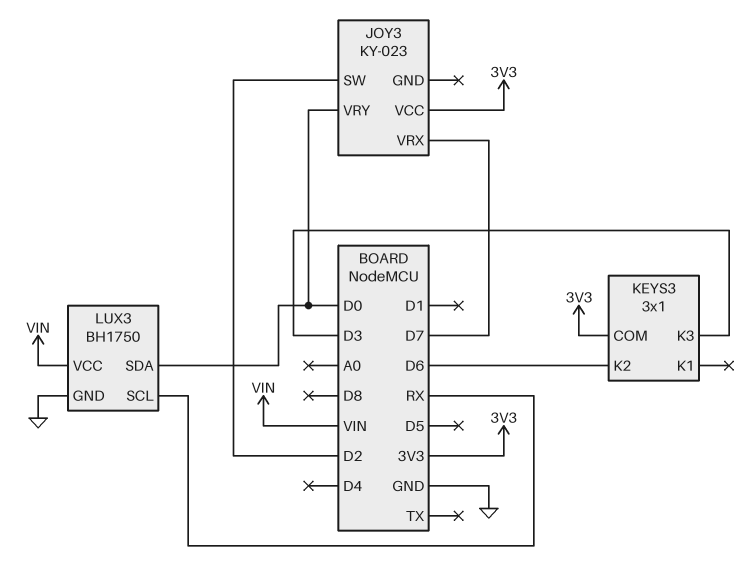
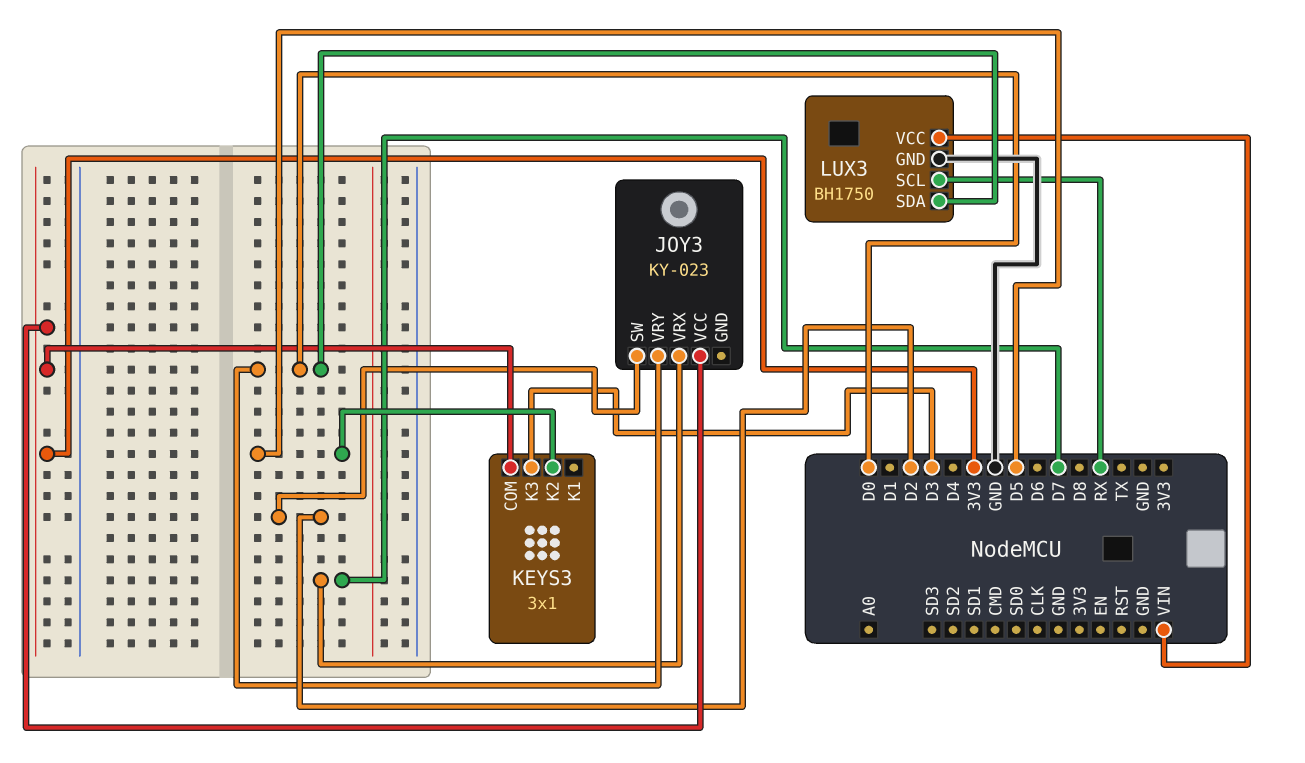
KEYS3 pin K2: D6 -> D5

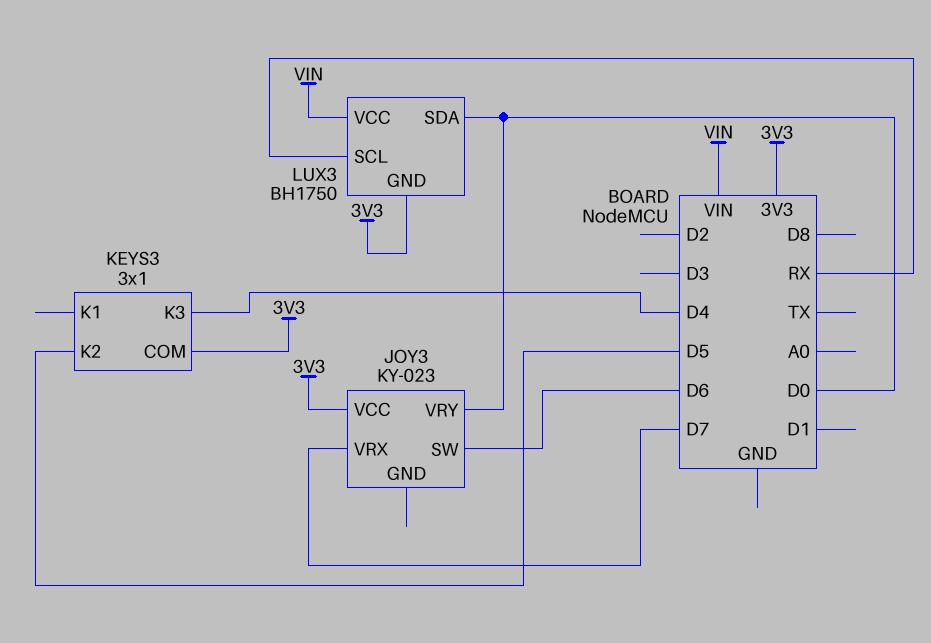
JOY3 pin SW: D2 -> D6
KEYS3 pin K3: D3 -> D4
LUX3 pin GND: GND -> 3V3

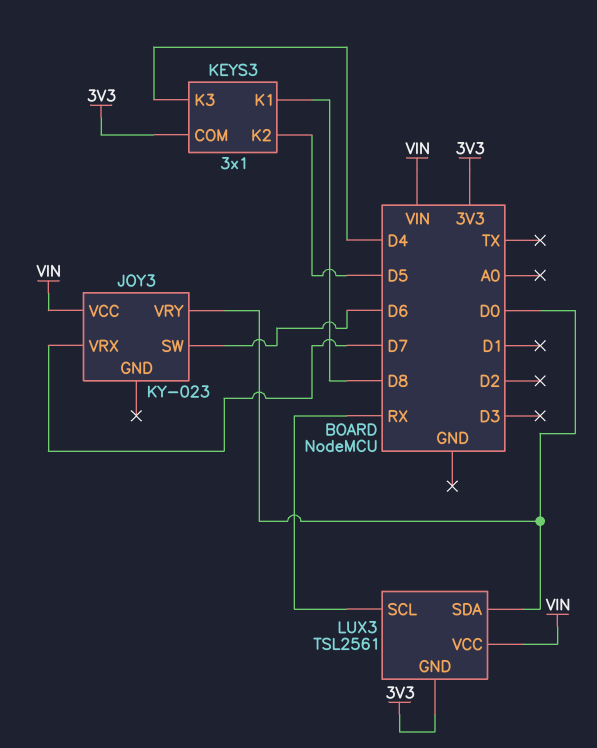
JOY3 pin VCC: 3V3 -> VIN
KEYS3 pin K1: none -> D8
LUX3: BH1750 -> TSL2561

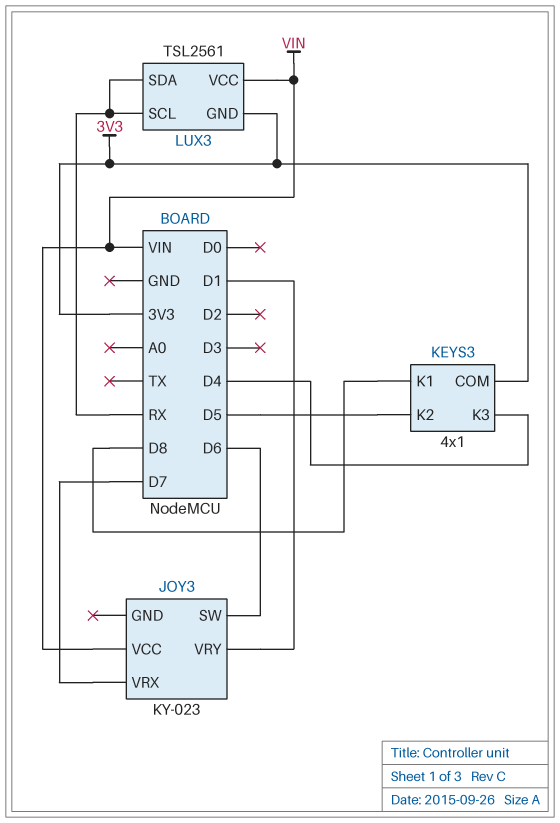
JOY3 pin VRY: D0 -> D1
KEYS3: 3x1 -> 4x1
LUX3 pin SDA: D0 -> RX

